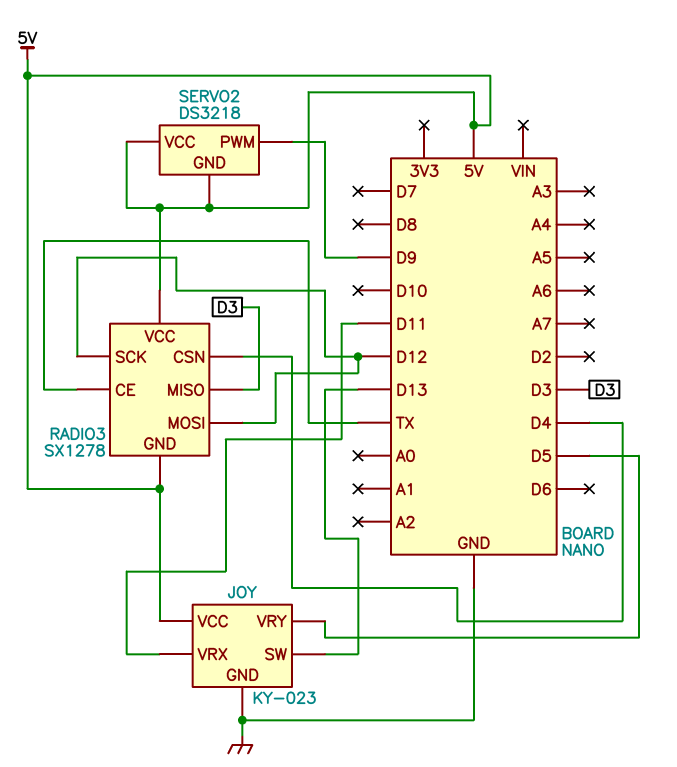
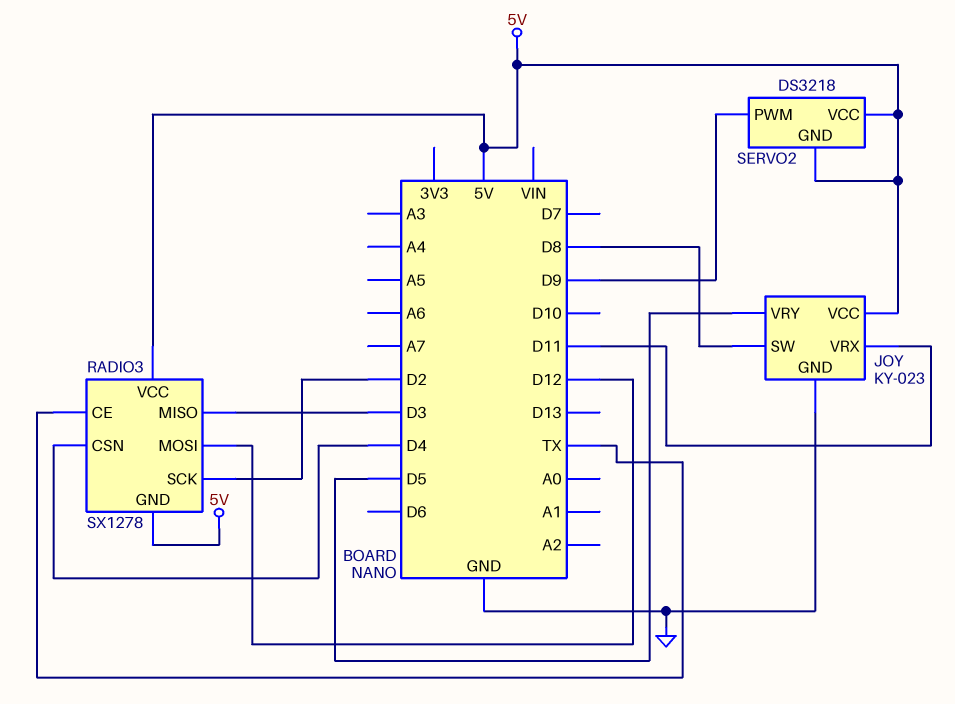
JOY pin SW: D13 -> D8
RADIO3 pin SCK: D12 -> D2

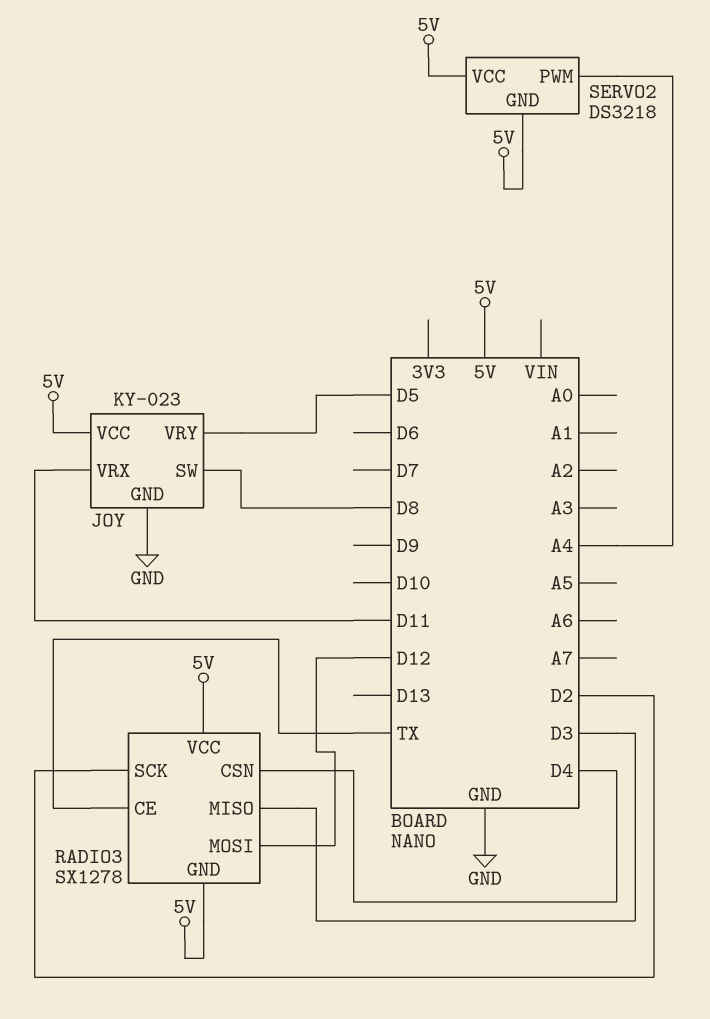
SERVO2 pin PWM: D9 -> A4

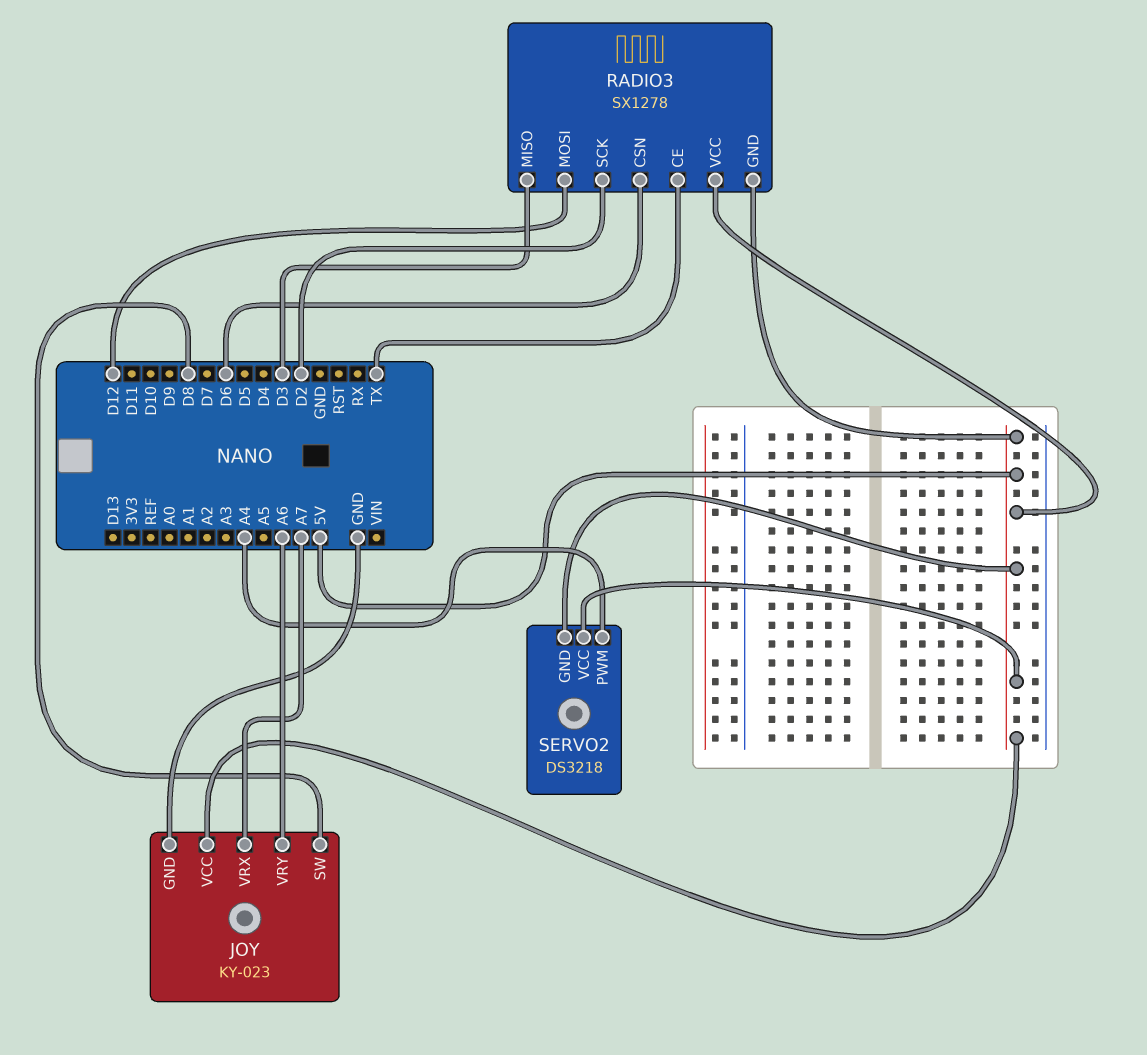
JOY pin VRX: D11 -> A7
JOY pin VRY: D5 -> A6
RADIO3 pin CSN: D4 -> D6

